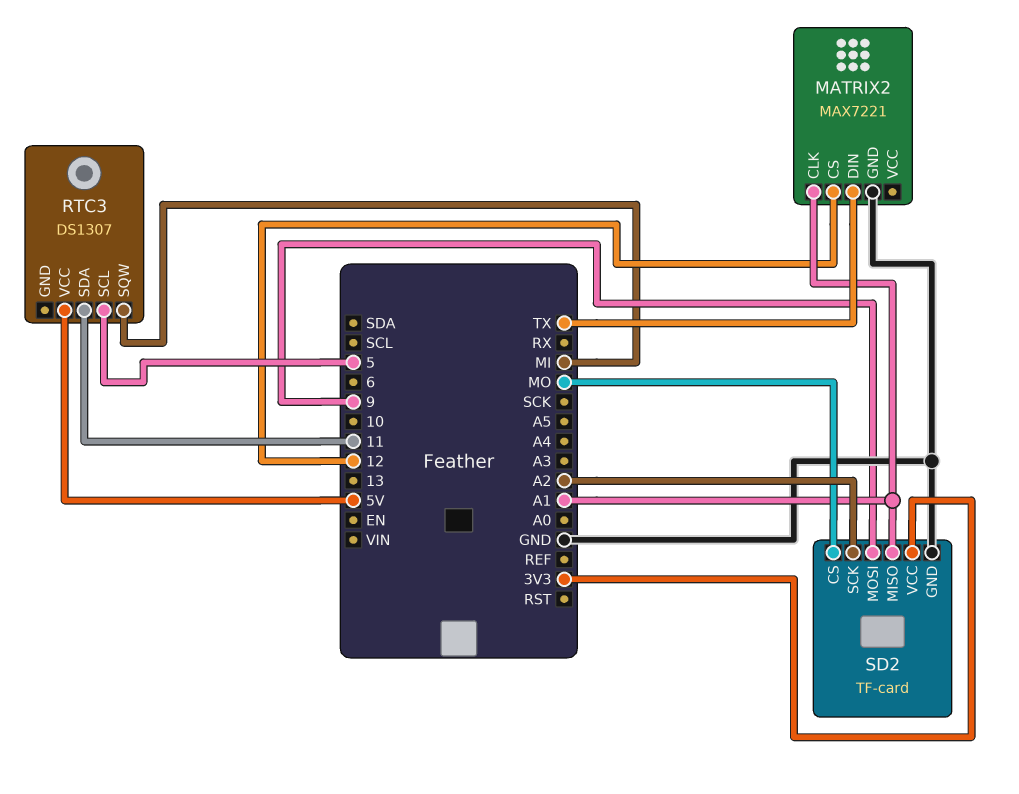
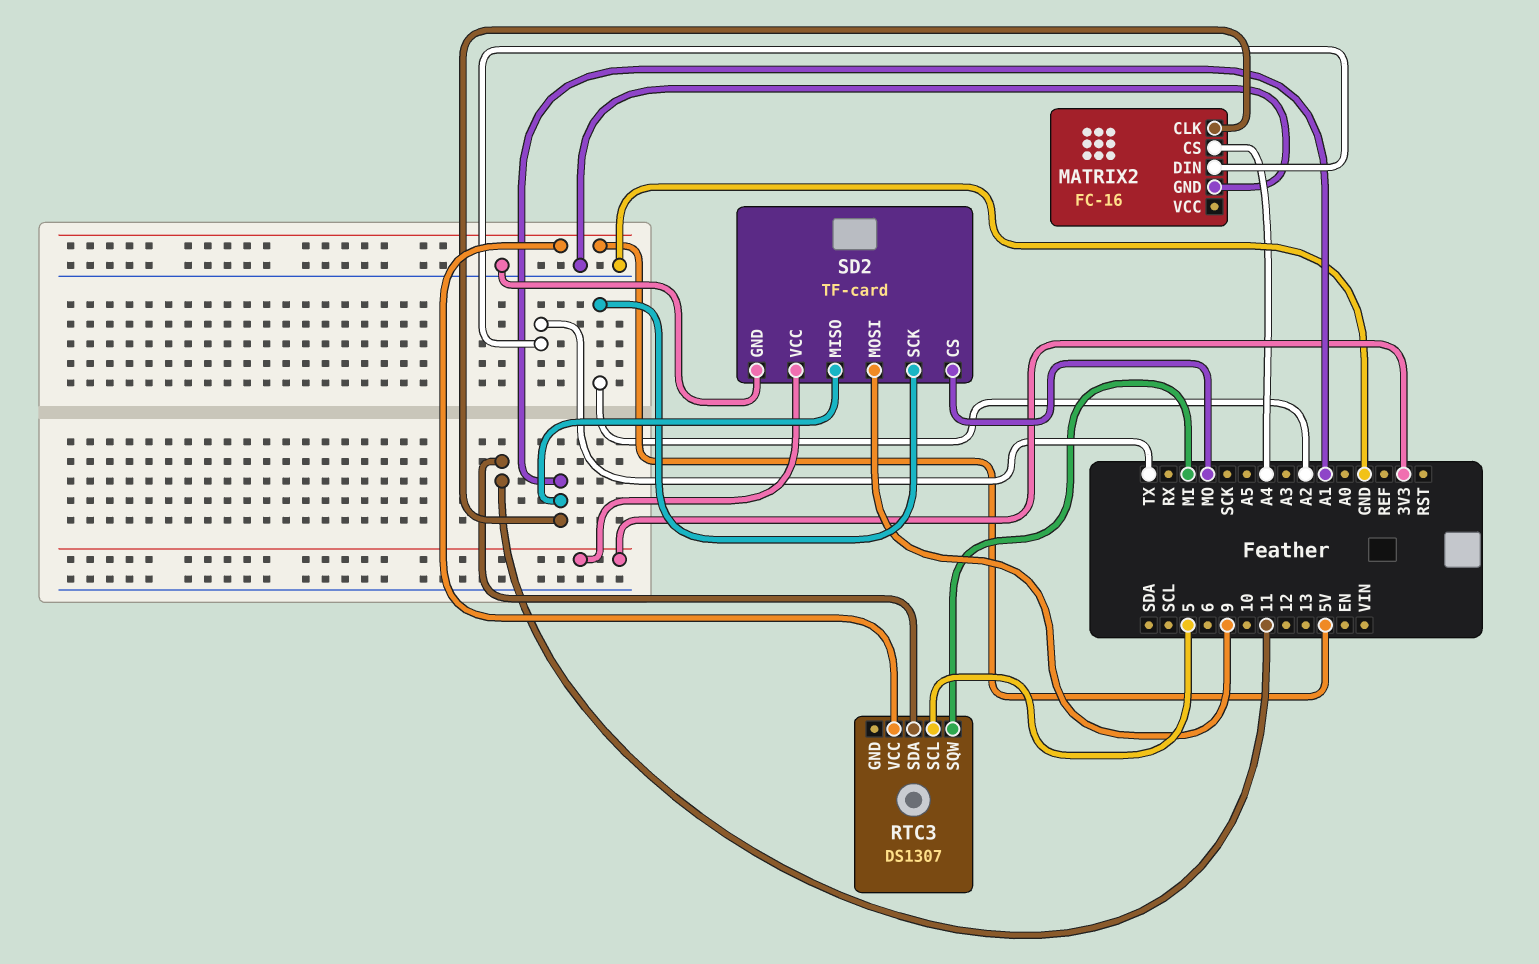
MATRIX2: MAX7221 -> FC-16
MATRIX2 pin CS: 12 -> A4

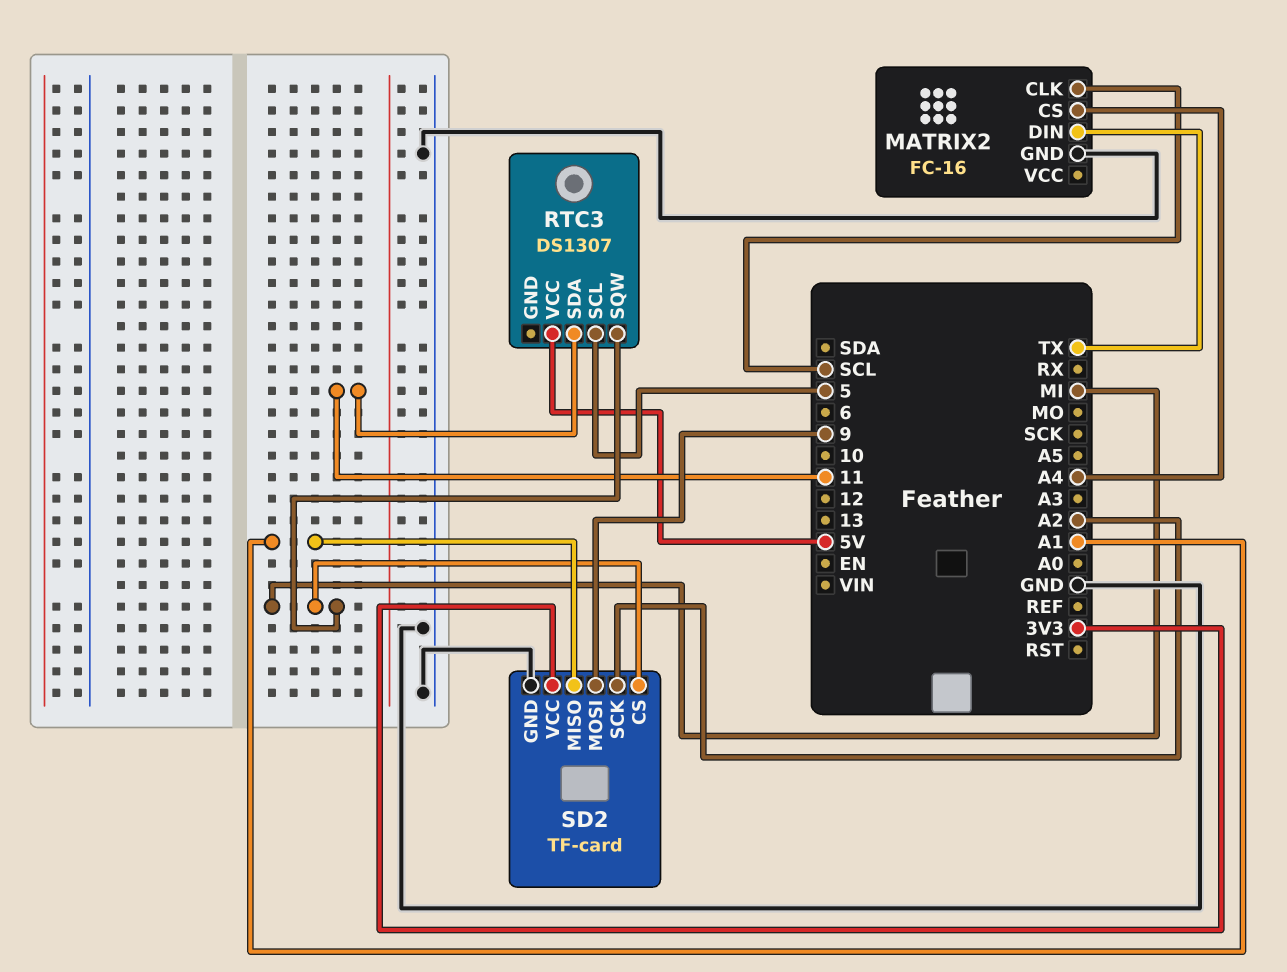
MATRIX2 pin CLK: A1 -> SCL
SD2 pin CS: MO -> MI

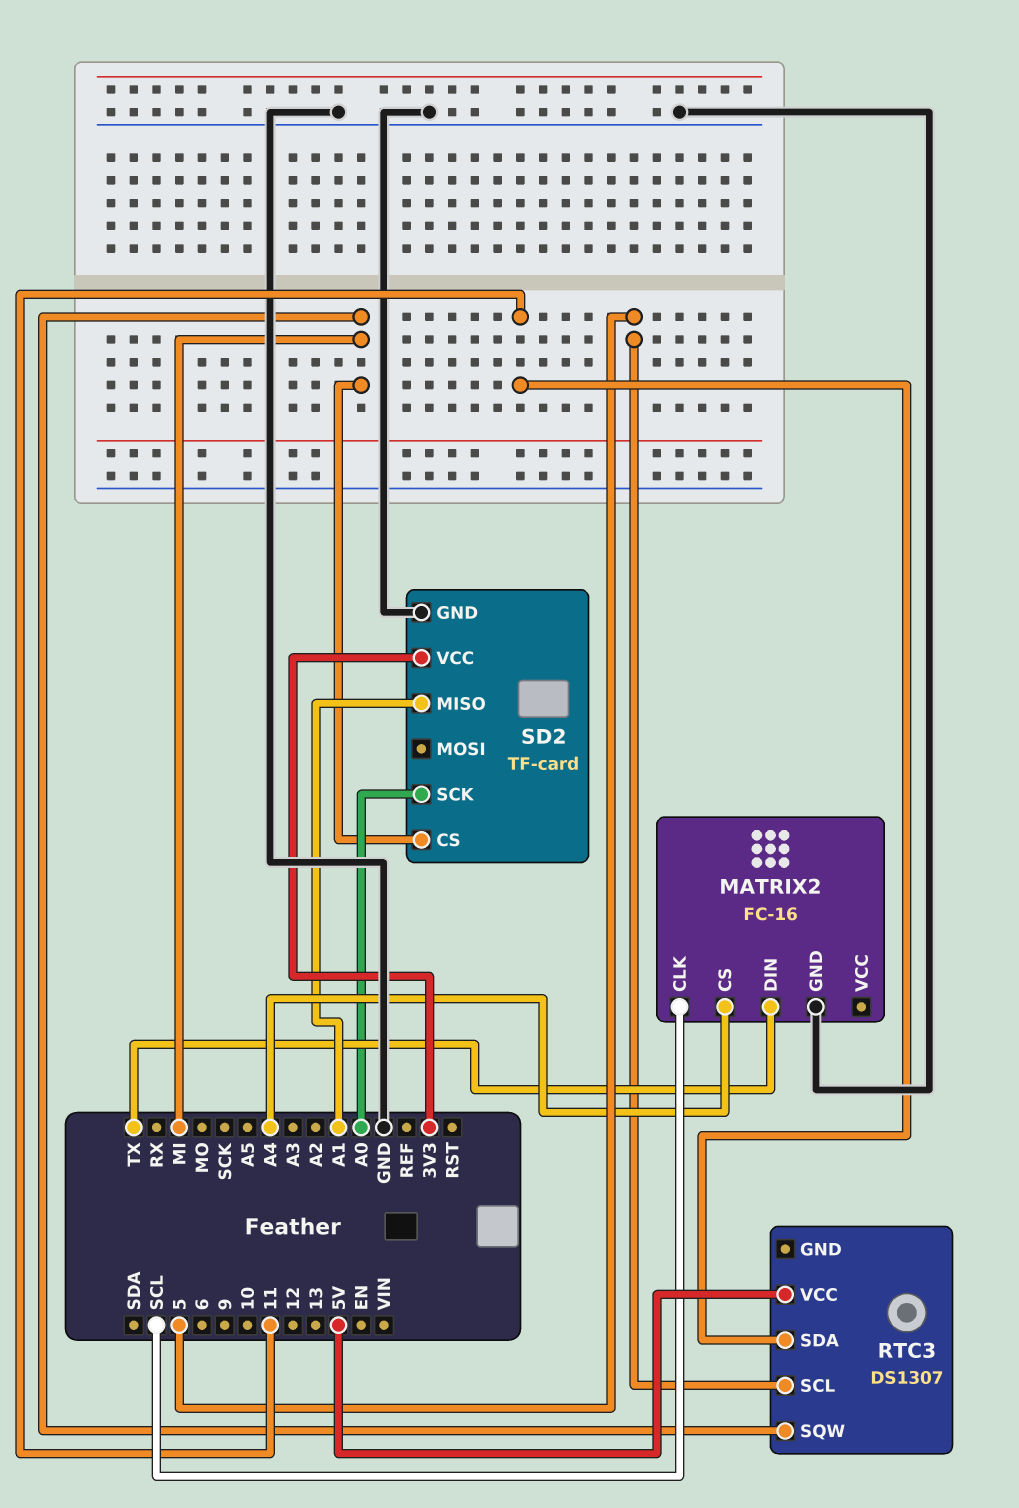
SD2 pin MOSI: 9 -> none
SD2 pin SCK: A2 -> A0

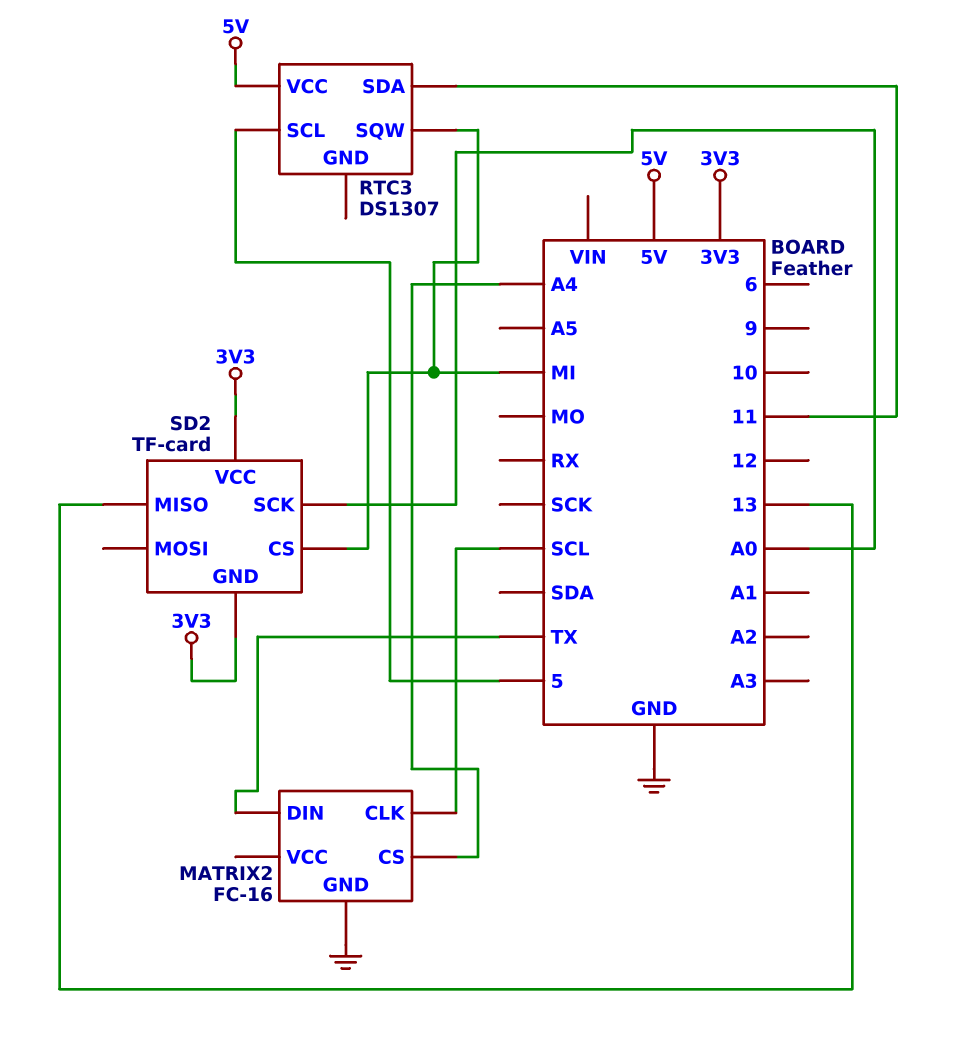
SD2 pin GND: GND -> 3V3
SD2 pin MISO: A1 -> 13

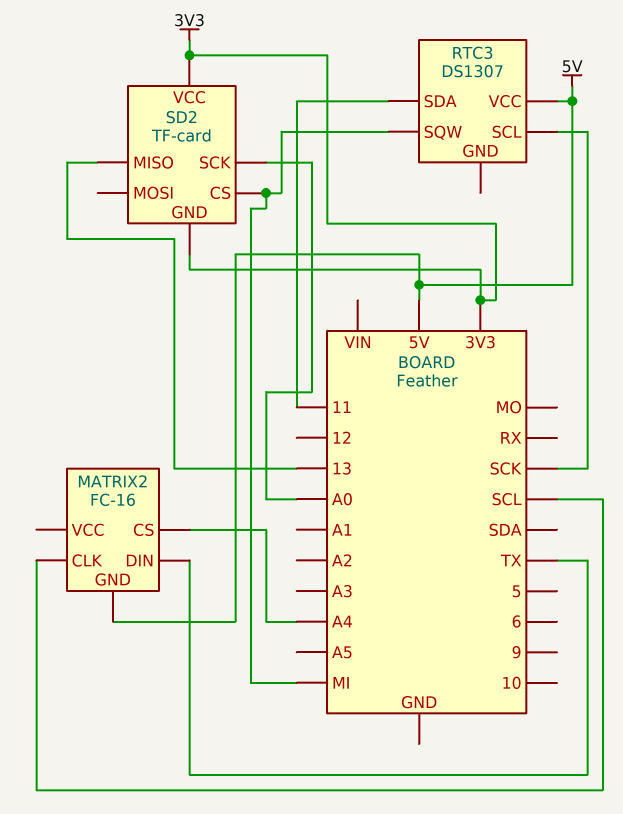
MATRIX2 pin GND: GND -> 5V
RTC3 pin SCL: 5 -> SCK

